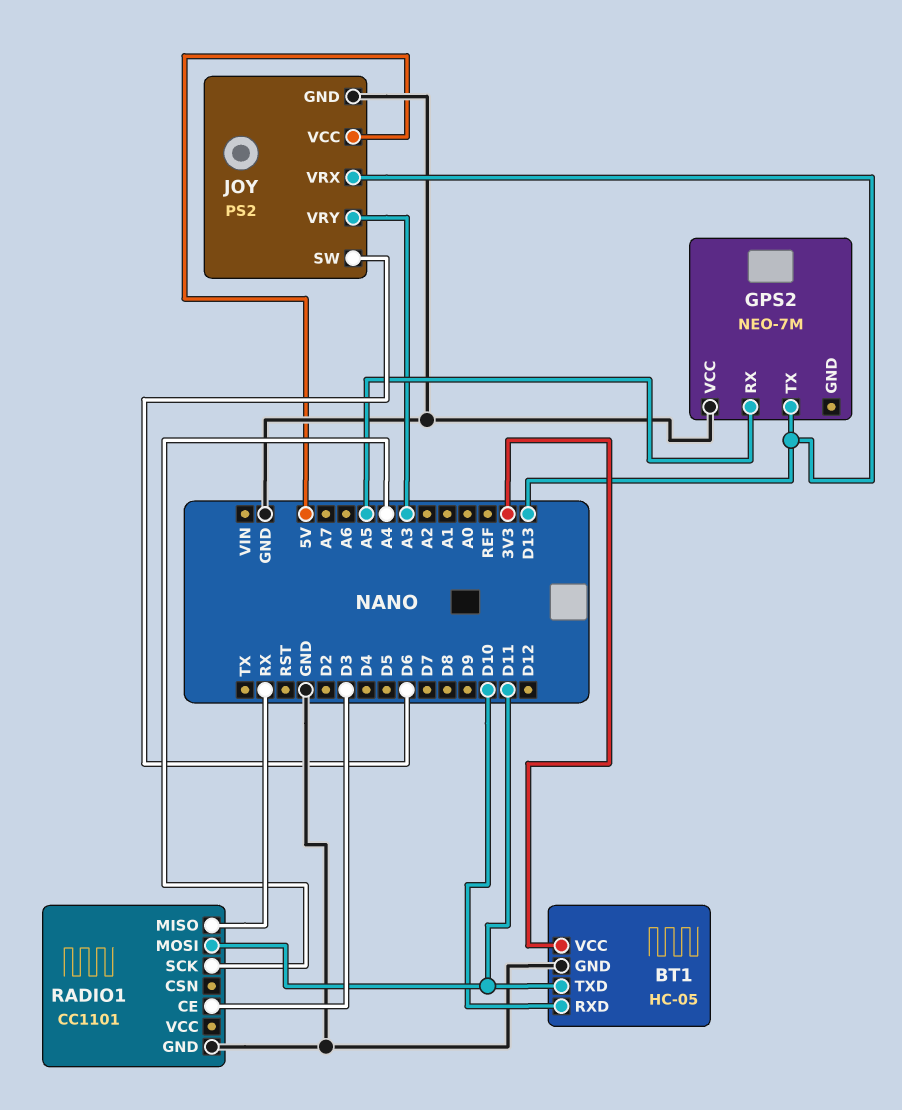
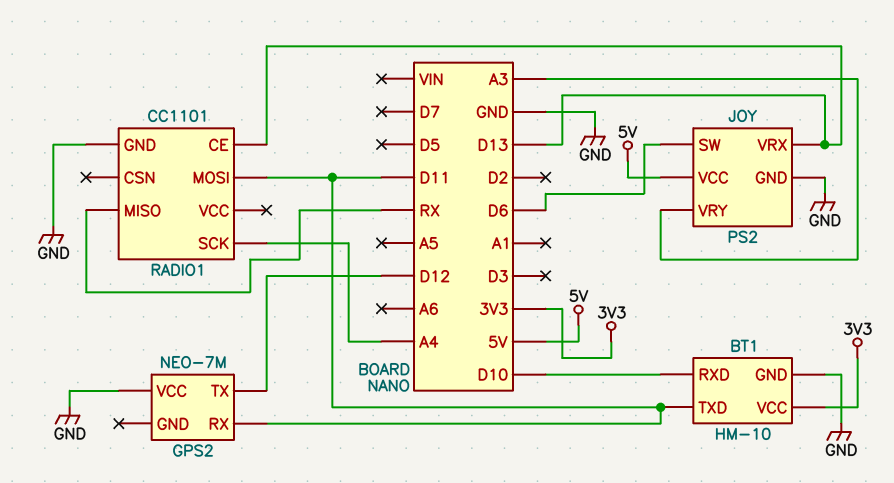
BT1: HC-05 -> HM-10
GPS2 pin RX: A5 -> D11
GPS2 pin TX: D13 -> D12
RADIO1 pin CE: D3 -> D13

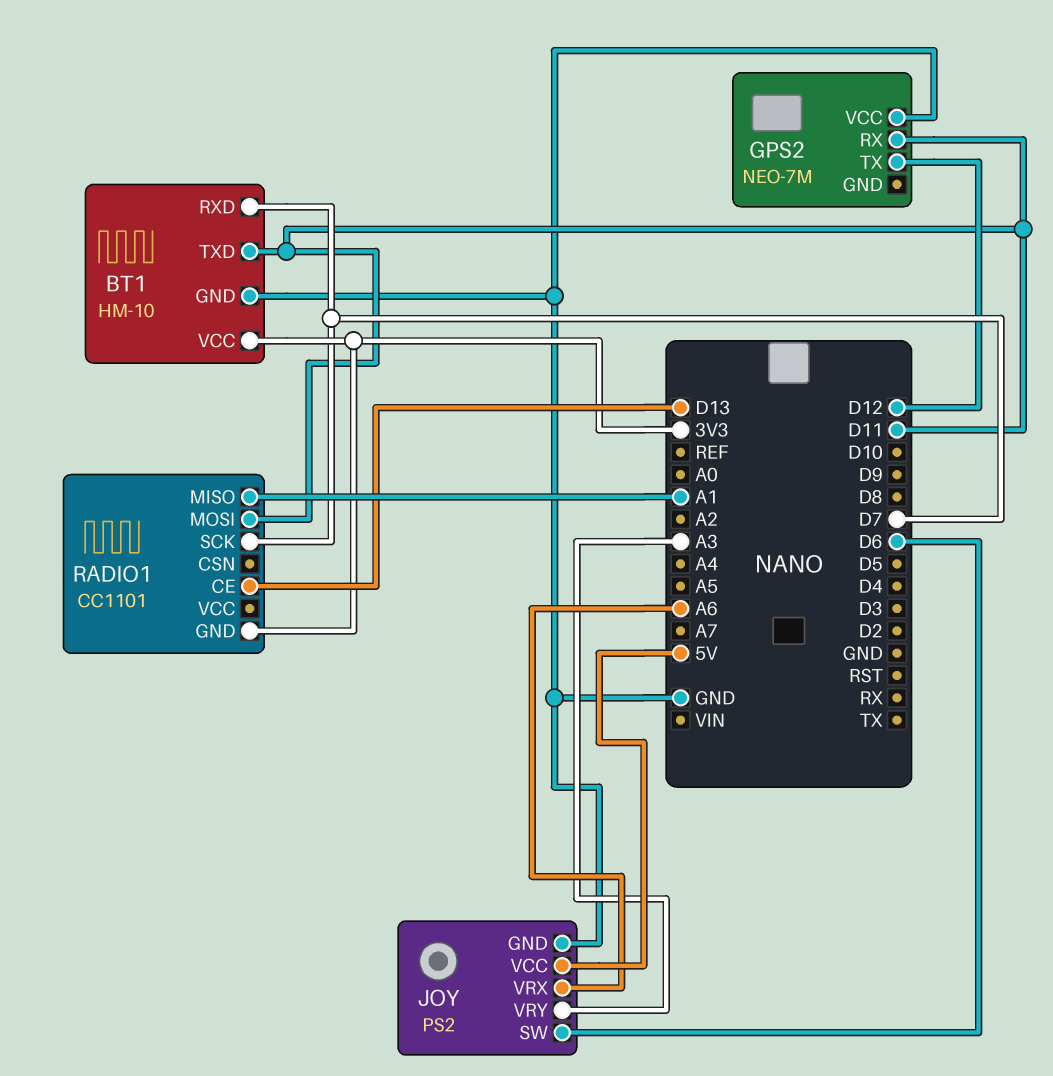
BT1 pin RXD: D10 -> D7
JOY pin VRX: D13 -> A6
RADIO1 pin GND: GND -> 3V3
RADIO1 pin MISO: RX -> A1
RADIO1 pin SCK: A4 -> D7

